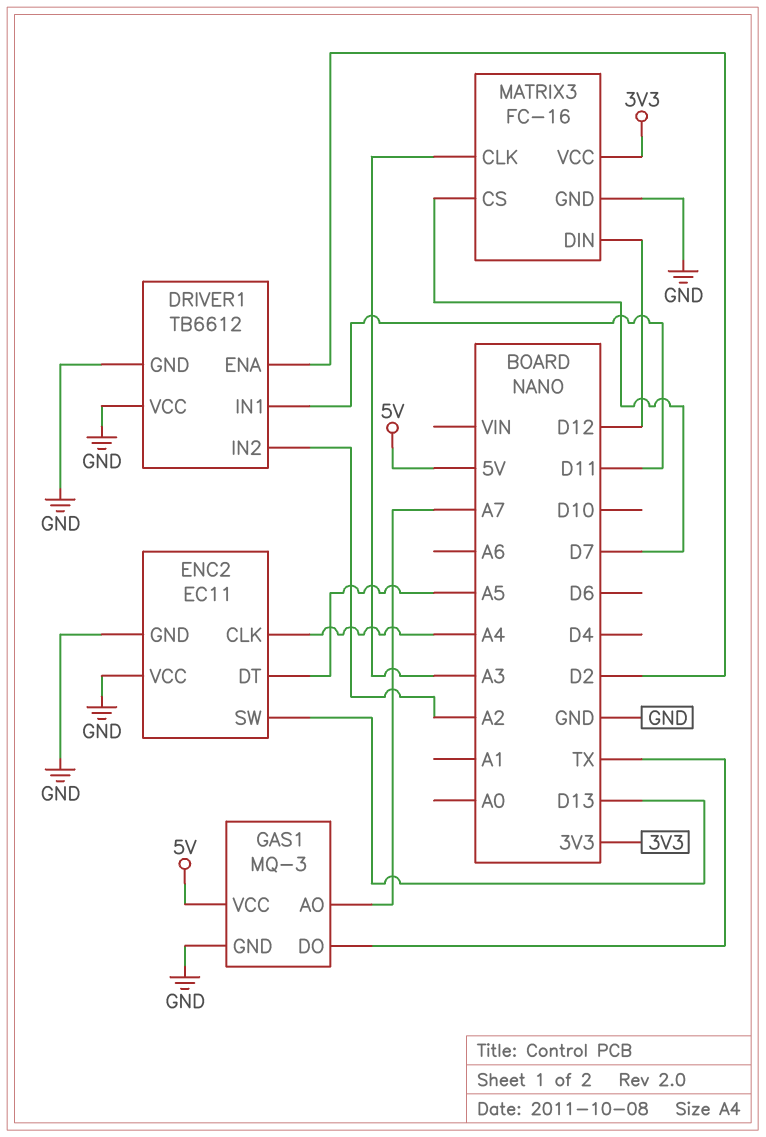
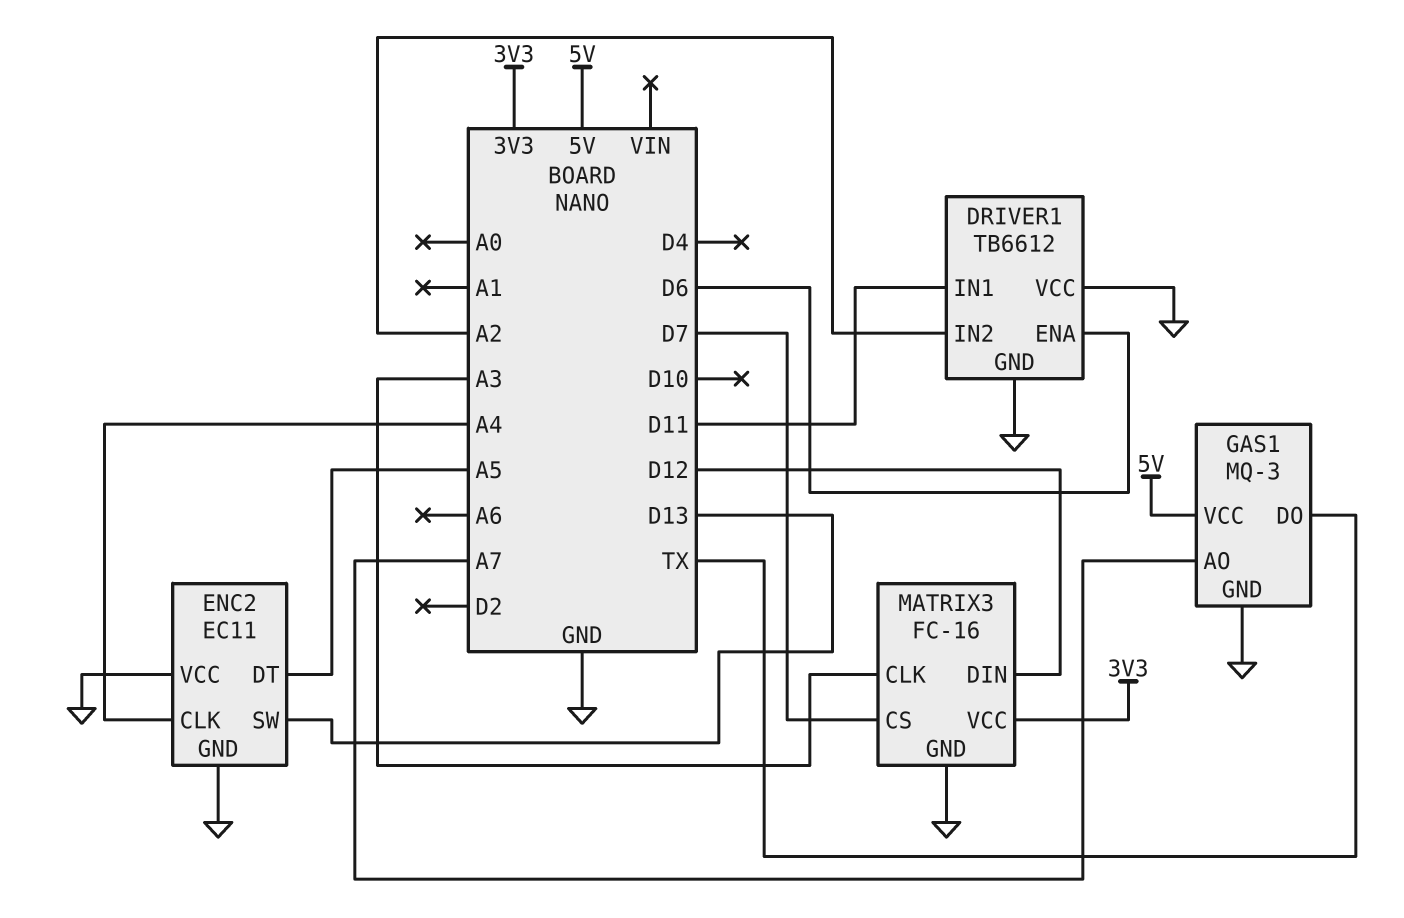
DRIVER1 pin ENA: D2 -> D6

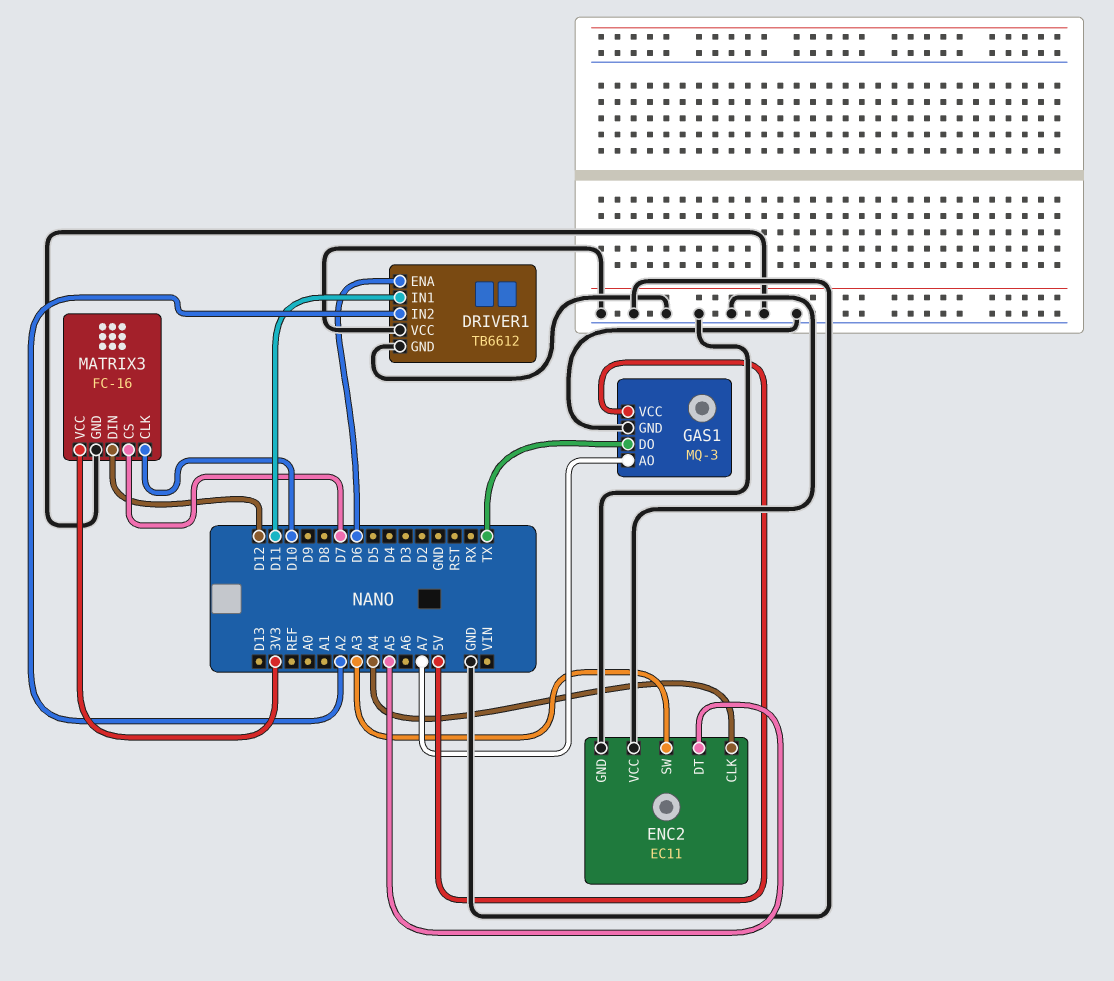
ENC2 pin SW: D13 -> A3
MATRIX3 pin CLK: A3 -> D10

